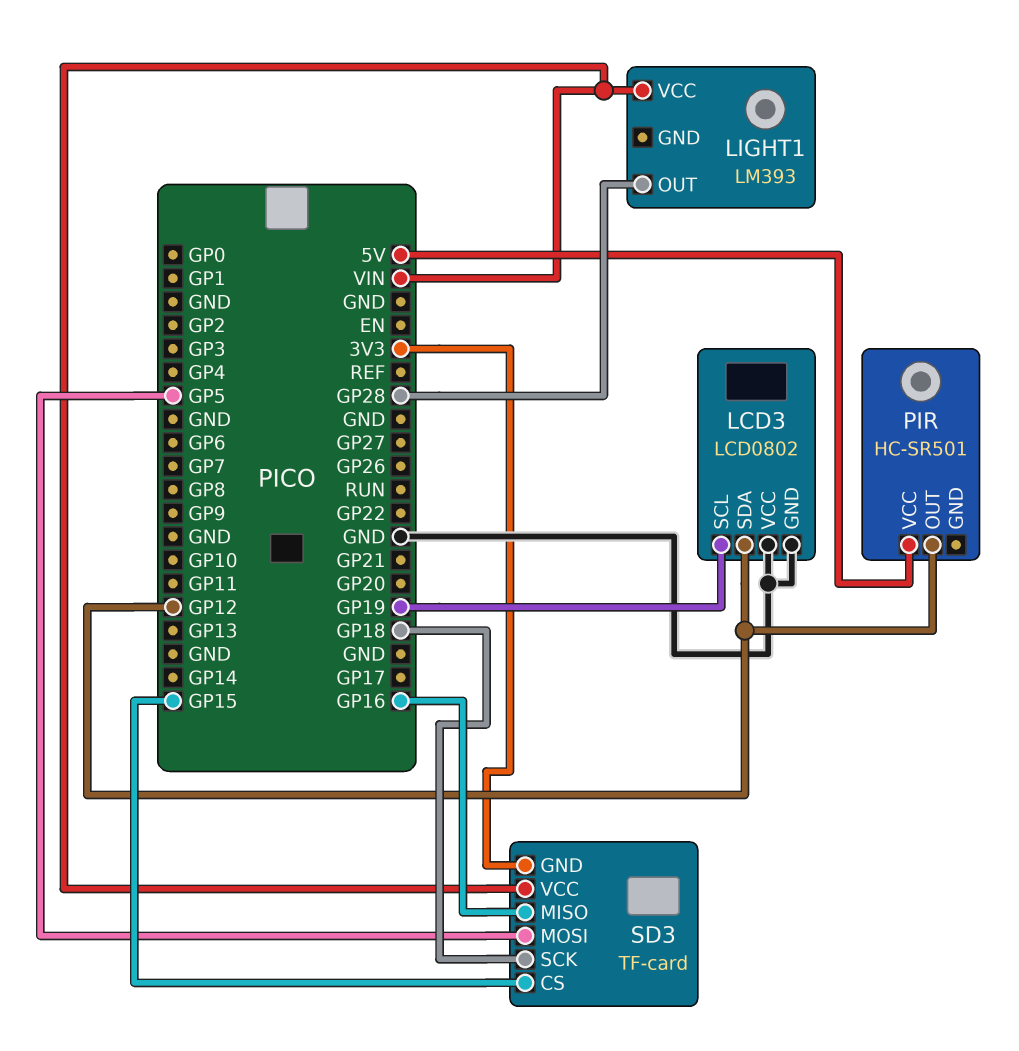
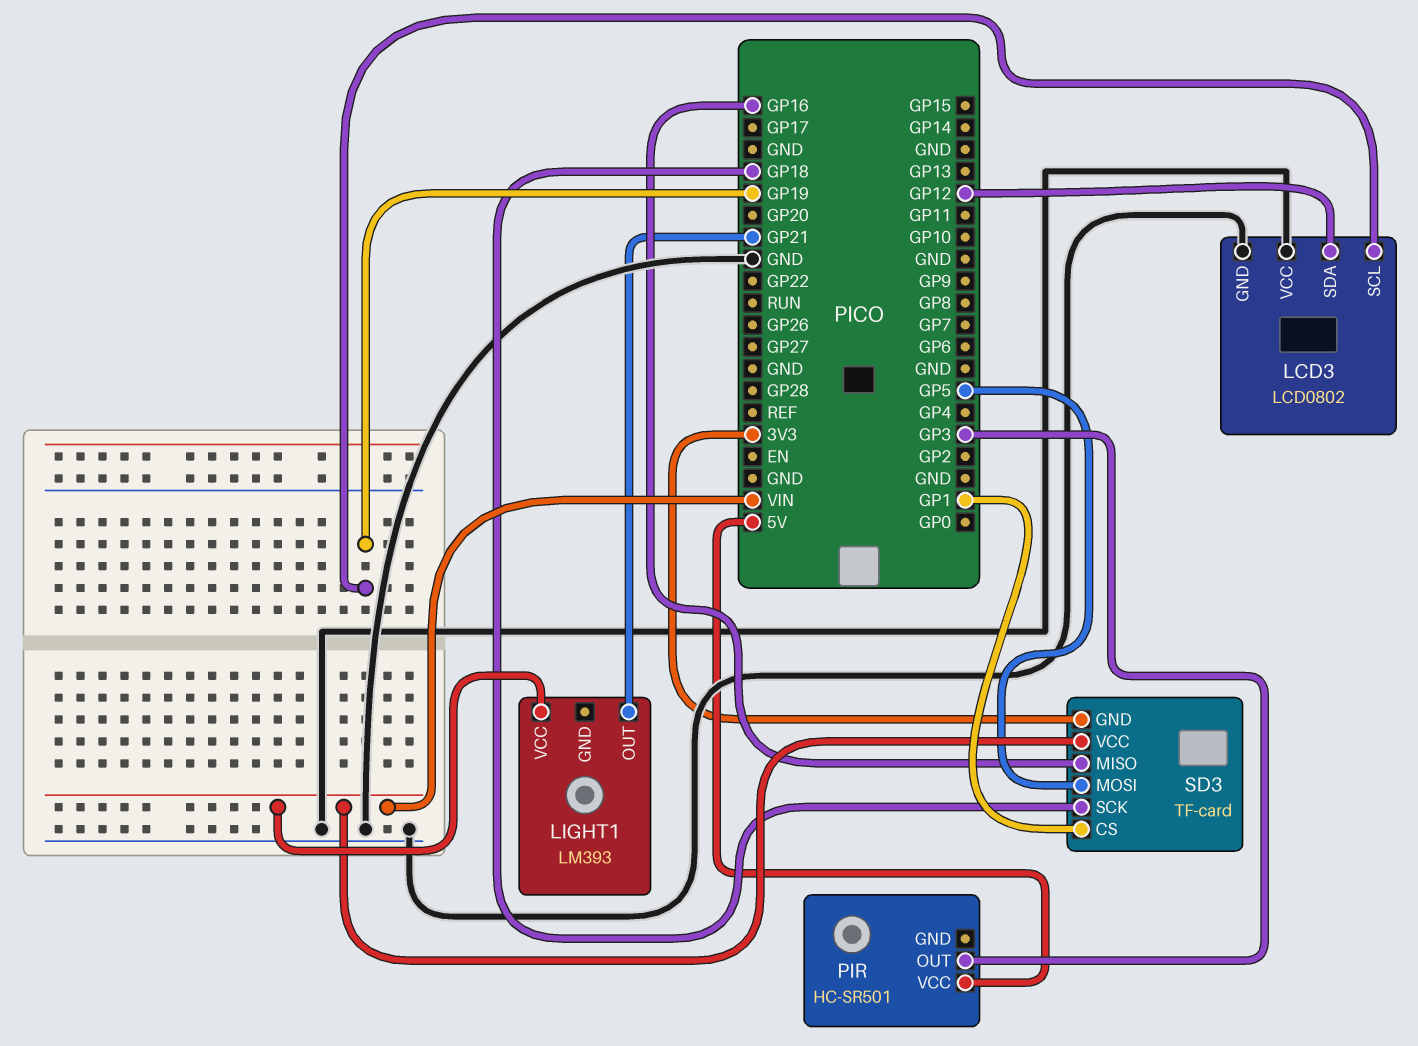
LIGHT1 pin OUT: GP28 -> GP21
PIR pin OUT: GP12 -> GP3
SD3 pin CS: GP15 -> GP1

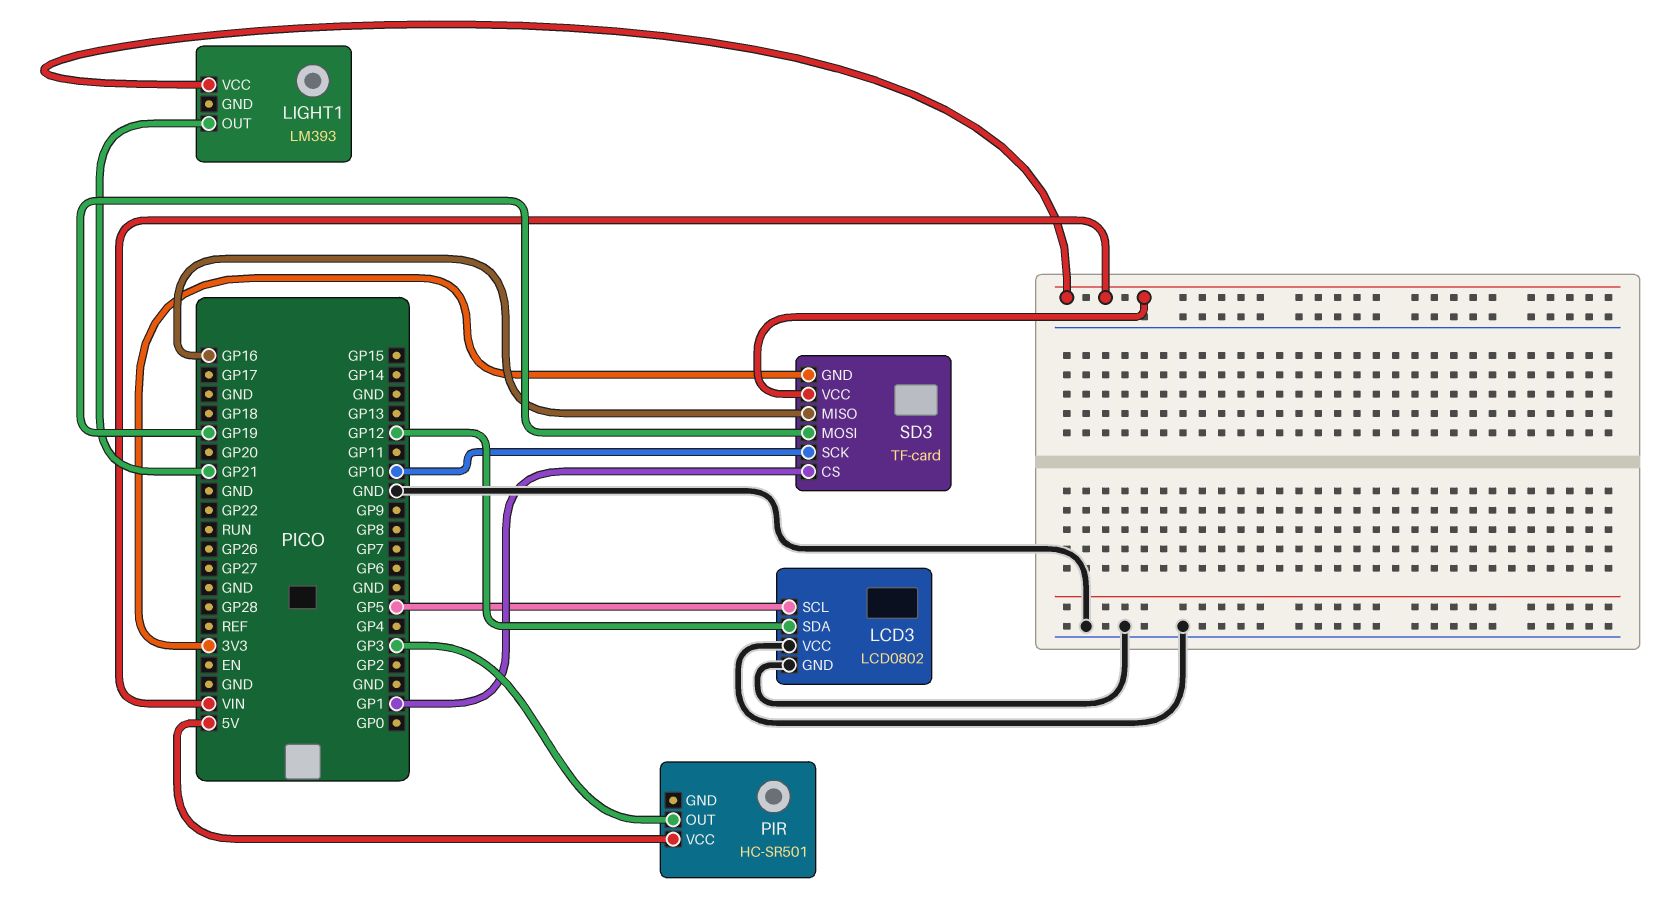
LCD3 pin SCL: GP19 -> GP5
SD3 pin MOSI: GP5 -> GP19
SD3 pin SCK: GP18 -> GP10

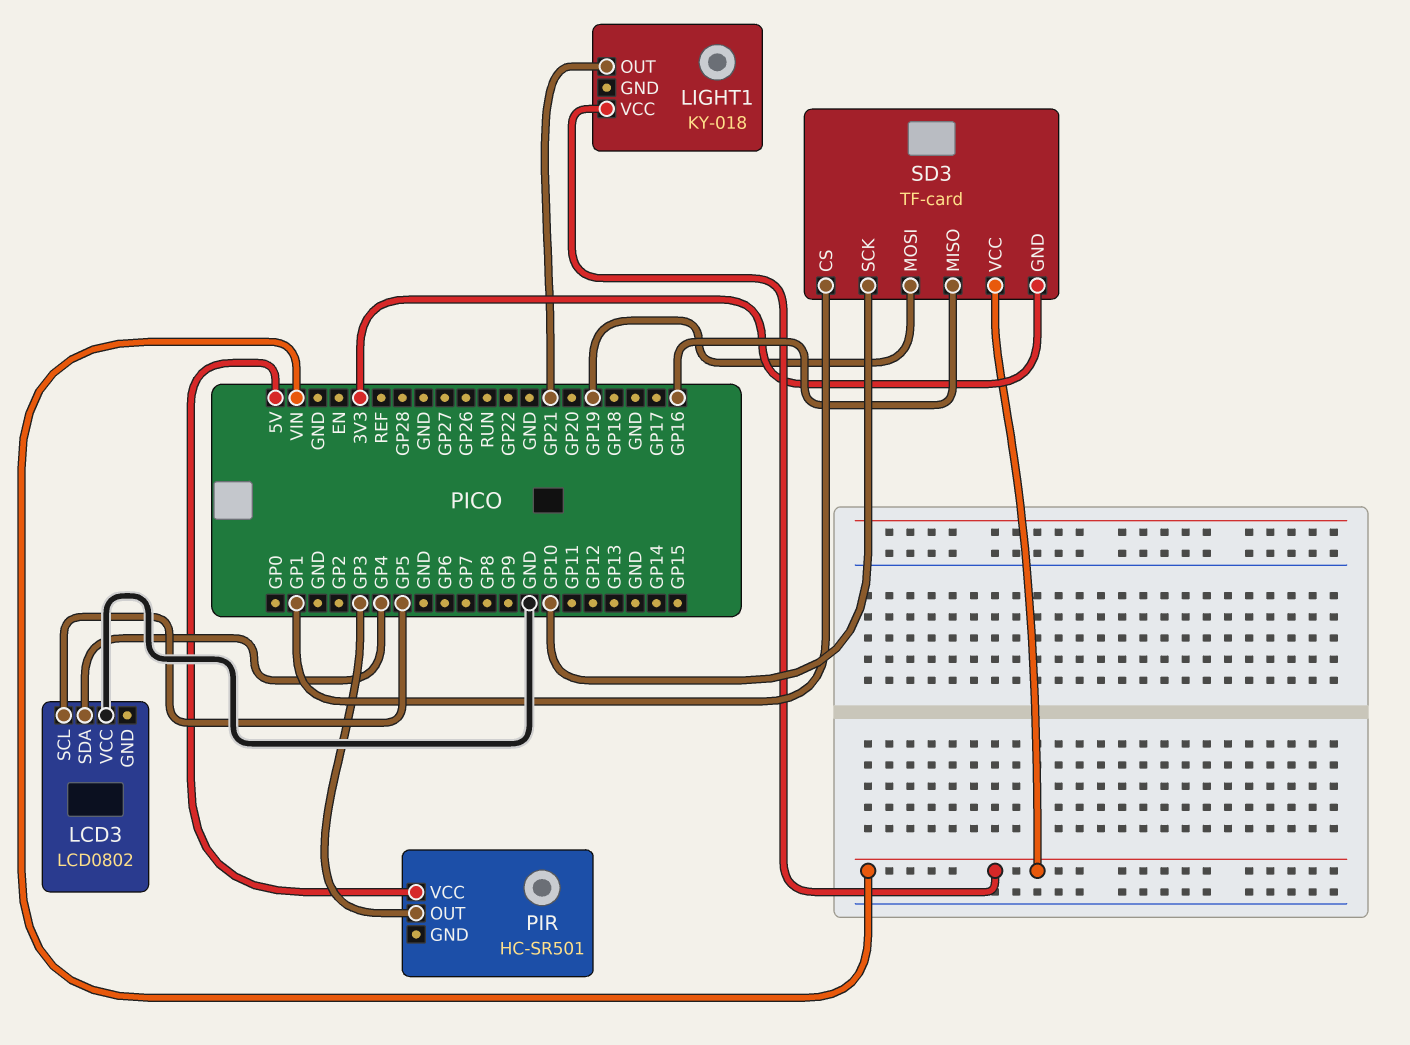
LCD3 pin GND: GND -> none
LCD3 pin SDA: GP12 -> GP4
LIGHT1: LM393 -> KY-018

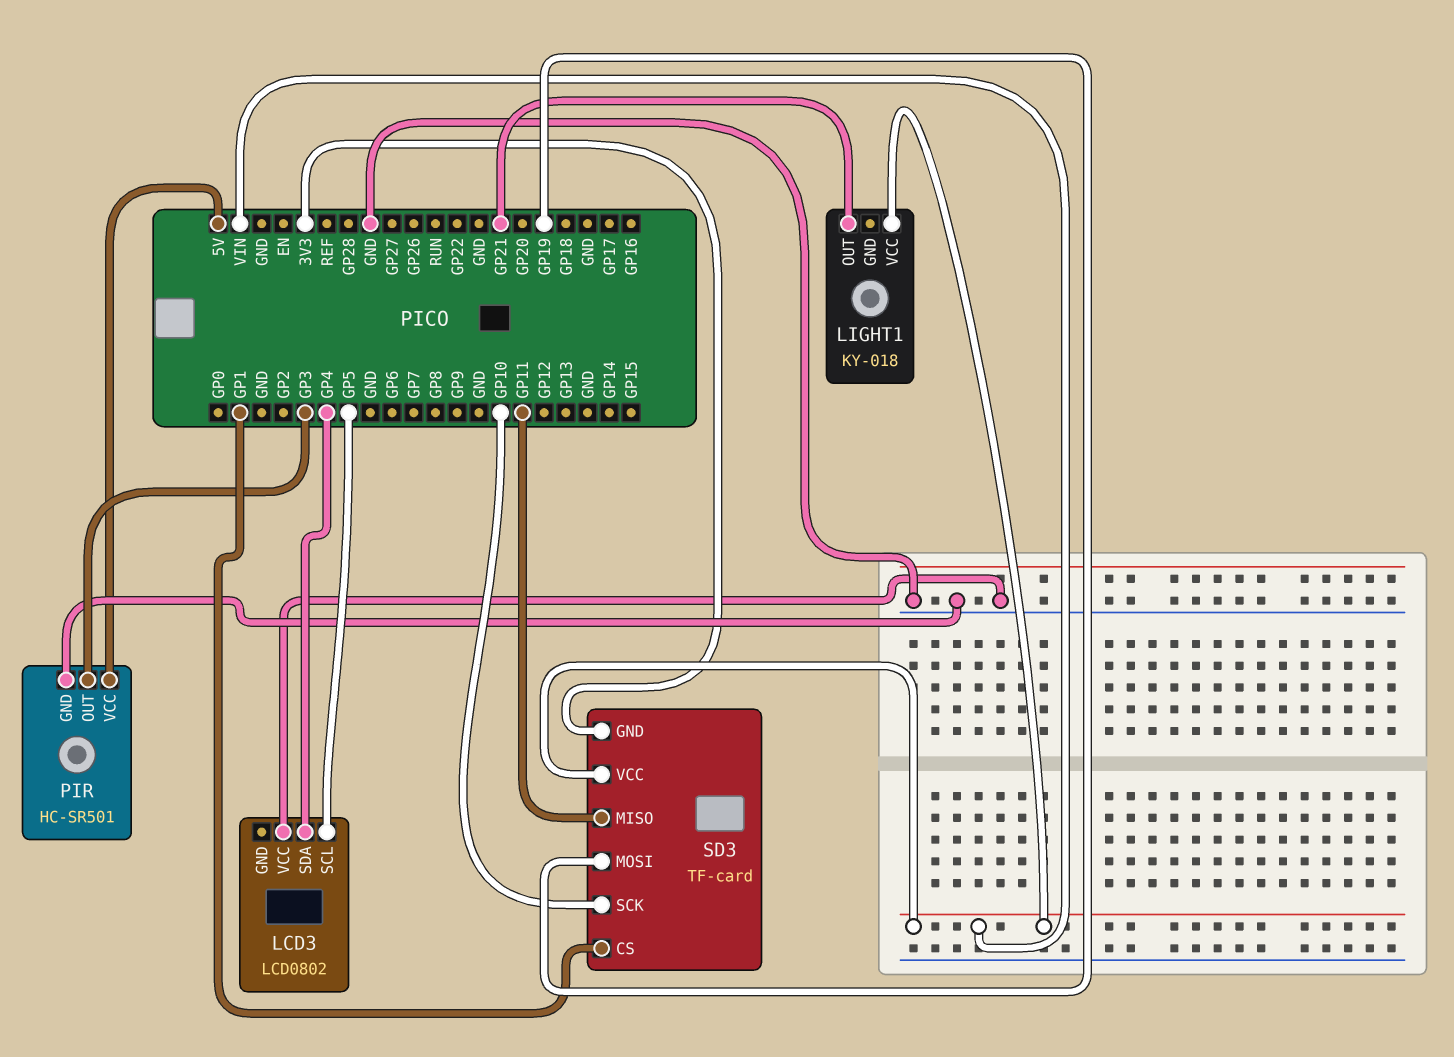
PIR pin GND: none -> GND
SD3 pin MISO: GP16 -> GP11

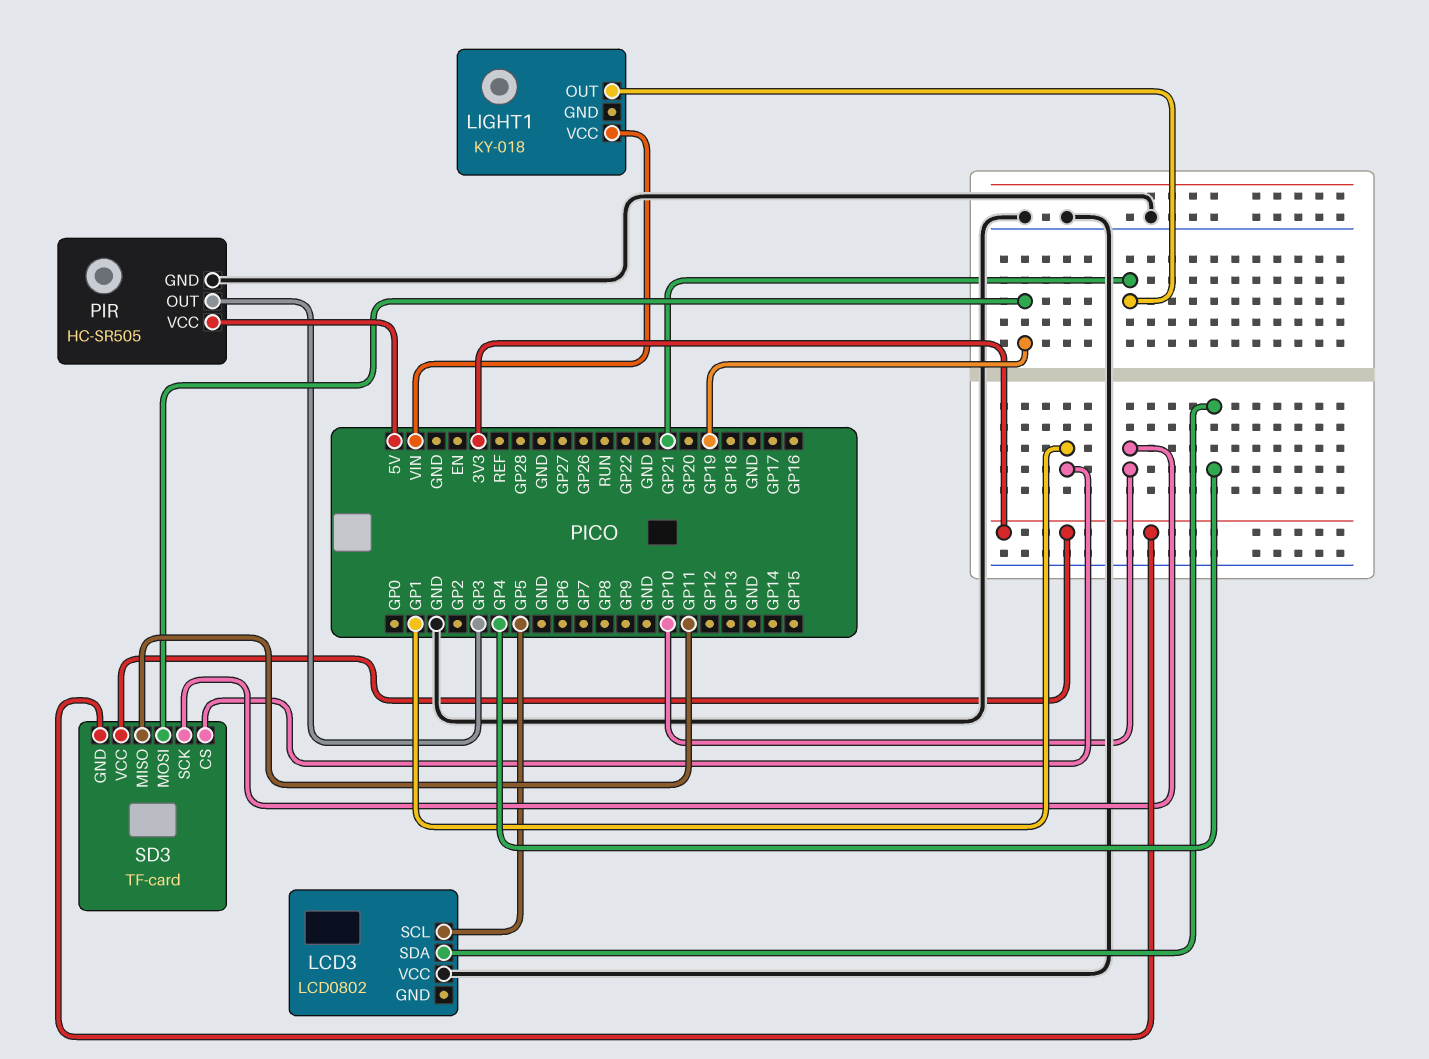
PIR: HC-SR501 -> HC-SR505
SD3 pin VCC: VIN -> 3V3

